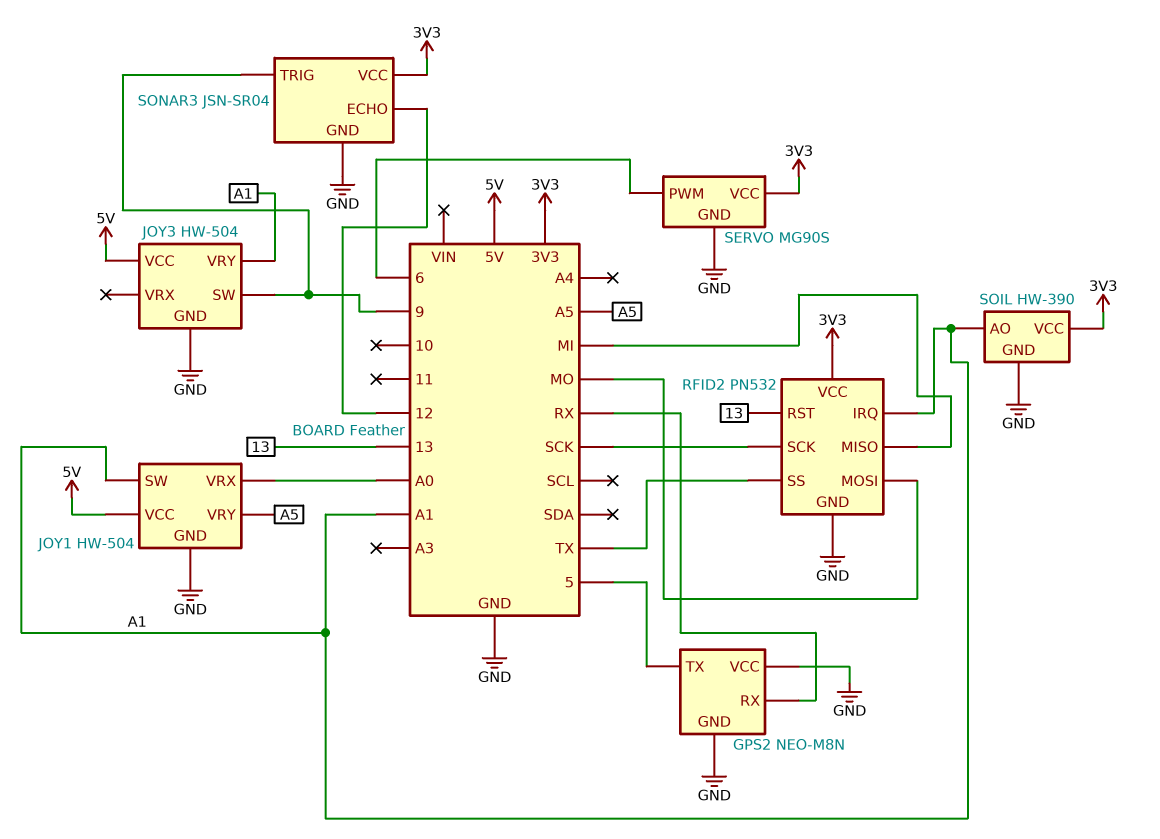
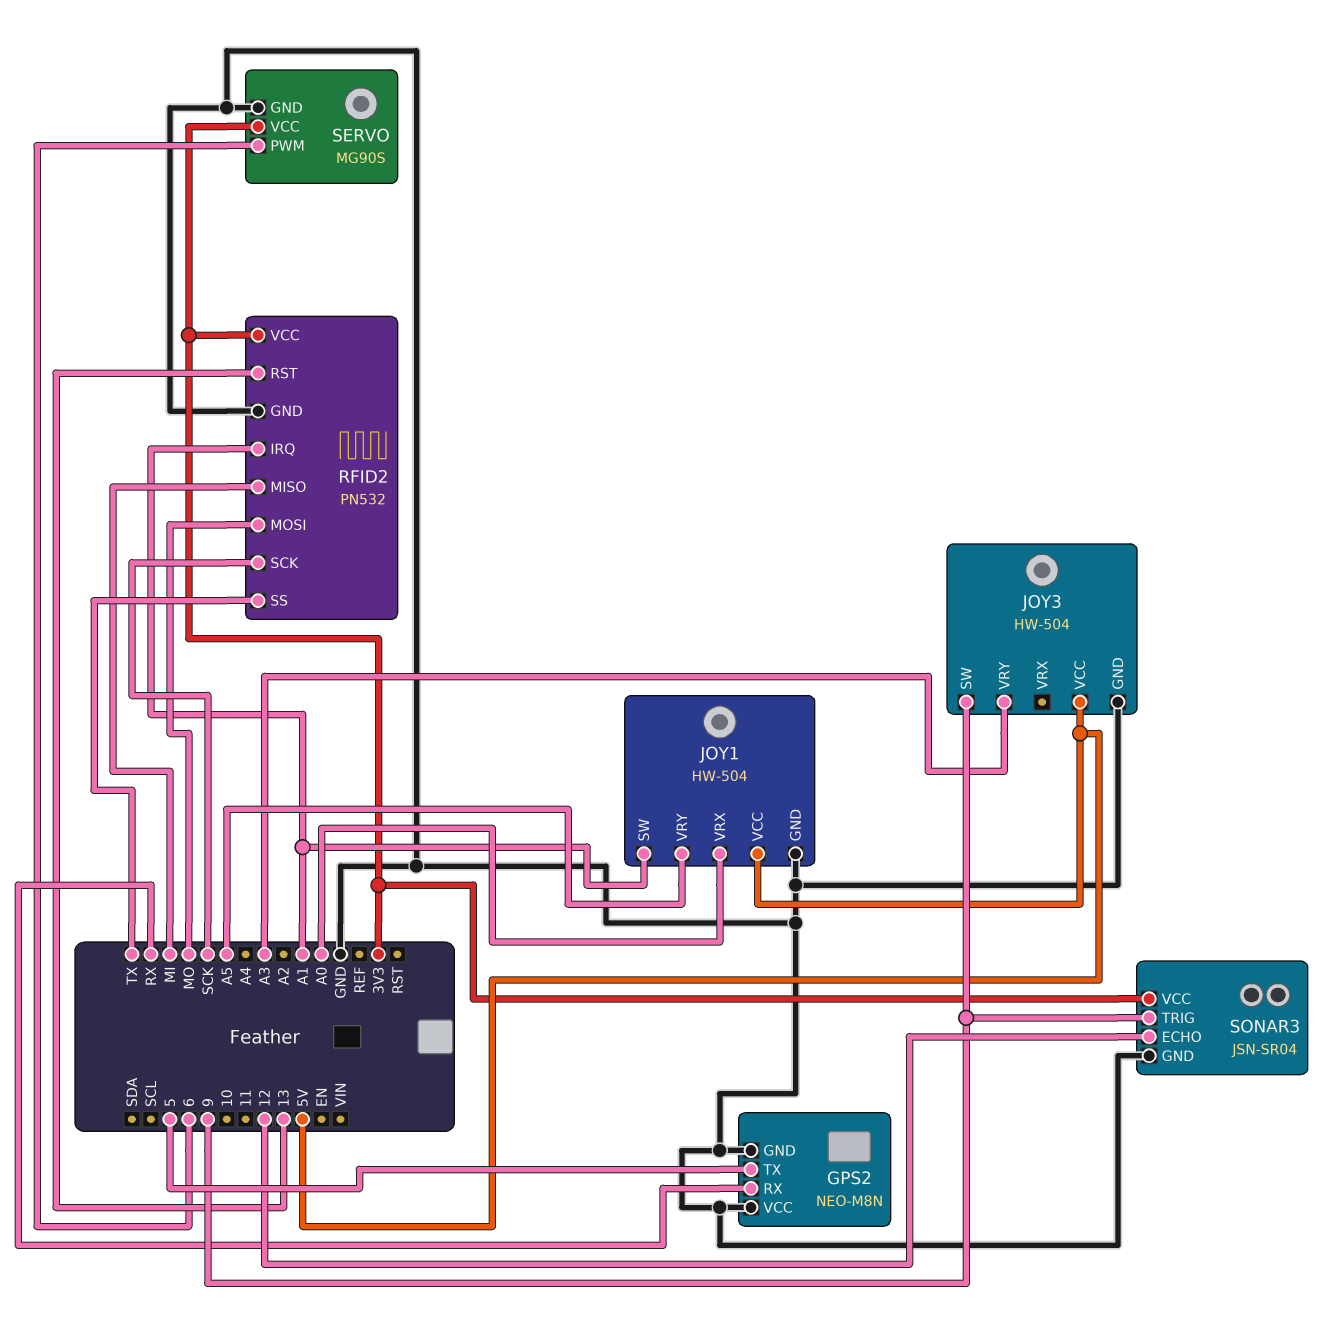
JOY3 pin VRY: A1 -> A3
SOIL: HW-390 -> none
SOIL pin AO: A1 -> none
SOIL pin GND: GND -> none
SOIL pin VCC: 3V3 -> none

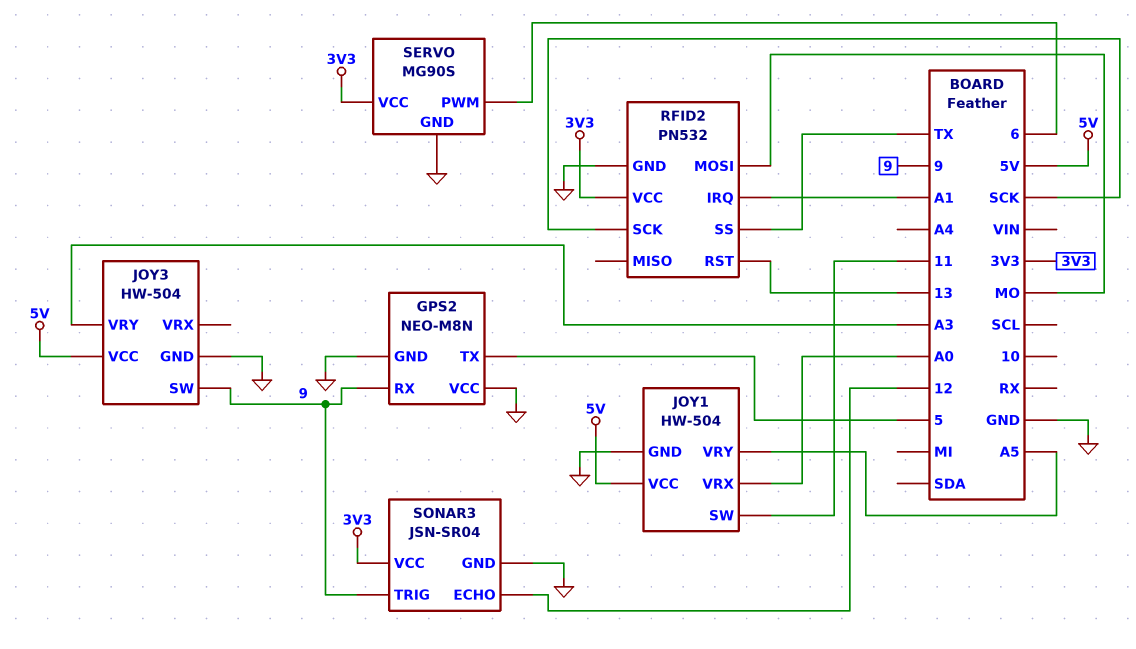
GPS2 pin RX: RX -> 9
JOY1 pin SW: A1 -> 11
RFID2 pin MISO: MI -> none

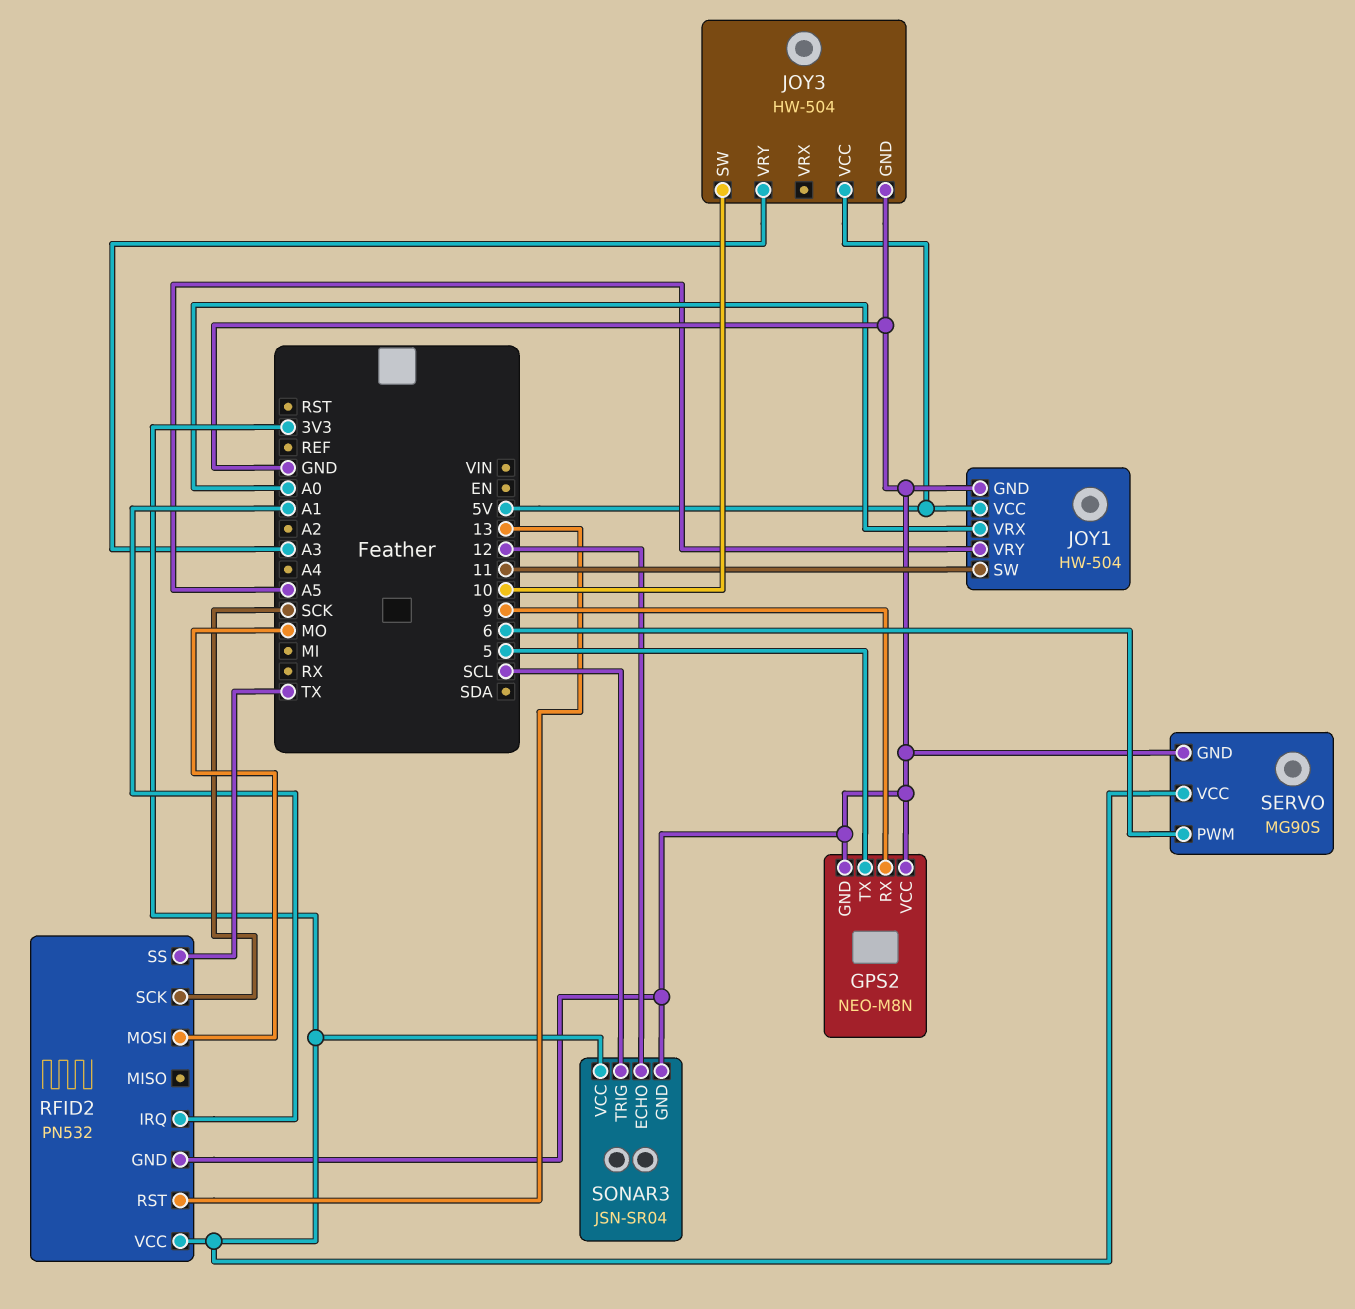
JOY3 pin SW: 9 -> 10
SONAR3 pin TRIG: 9 -> SCL

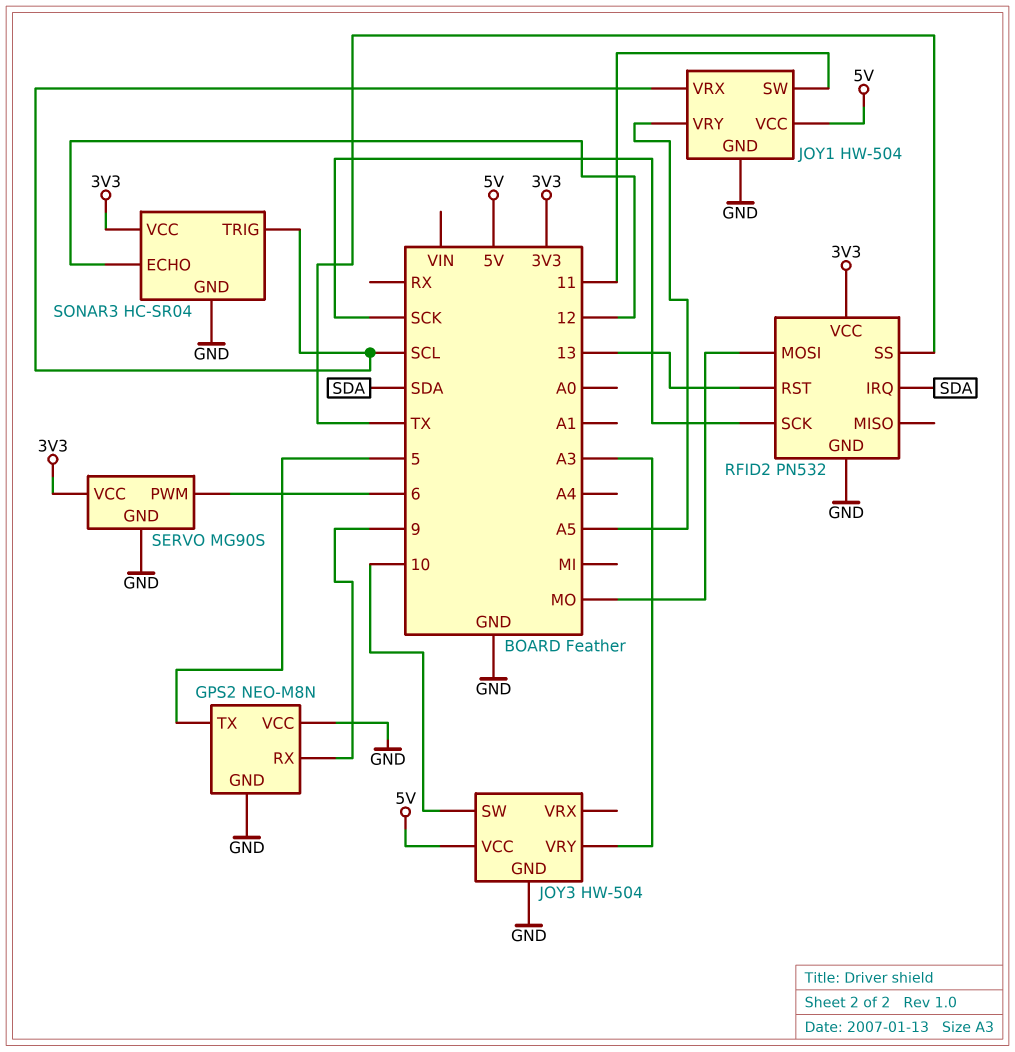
JOY1 pin VRX: A0 -> SCL
RFID2 pin IRQ: A1 -> SDA
SONAR3: JSN-SR04 -> HC-SR04

